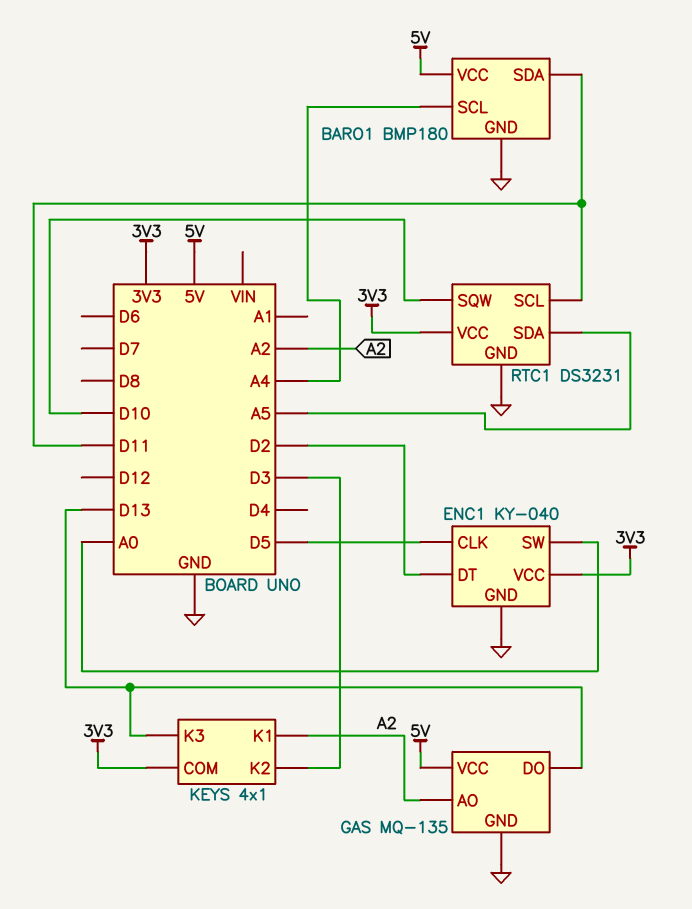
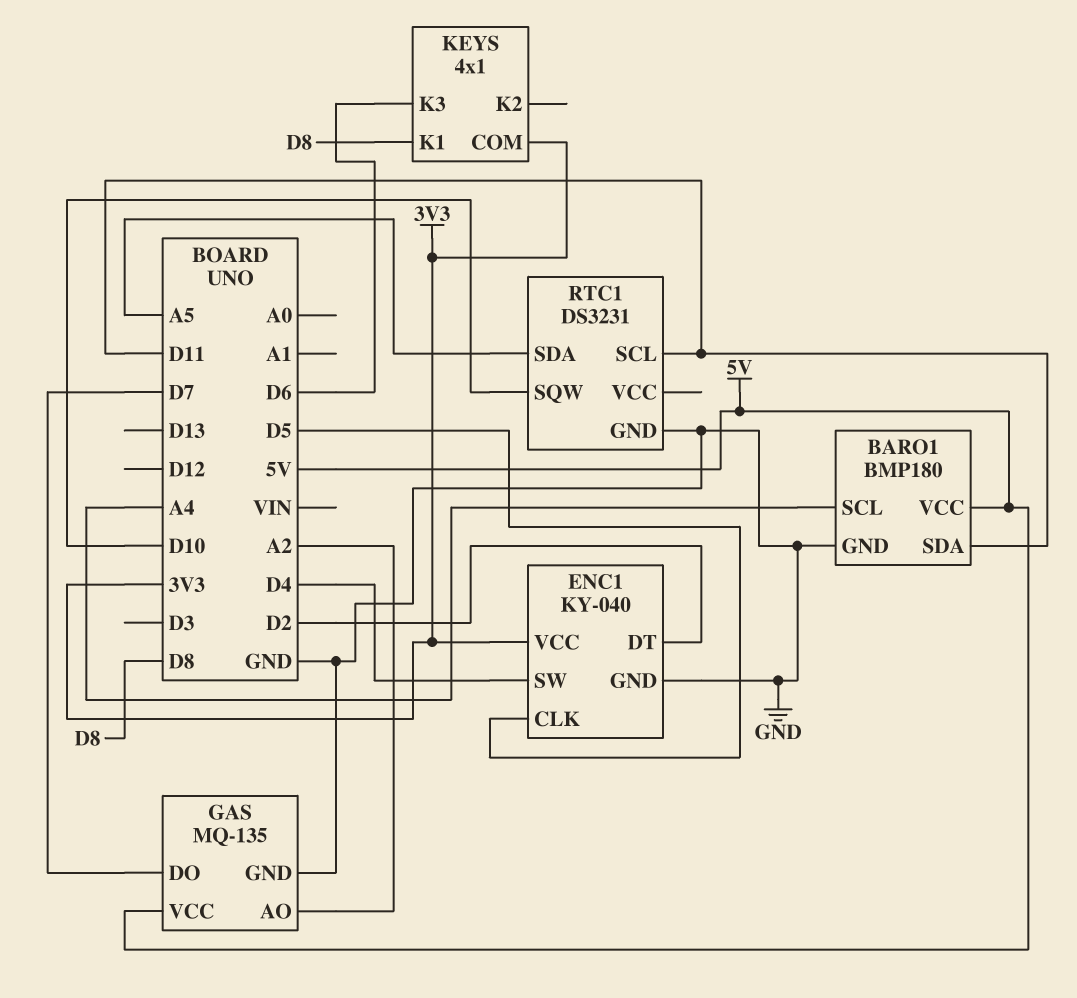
ENC1 pin SW: A0 -> D4
GAS pin DO: D13 -> D7
KEYS pin K1: A2 -> D8
KEYS pin K2: D3 -> none
KEYS pin K3: D13 -> D6
RTC1 pin VCC: 3V3 -> none

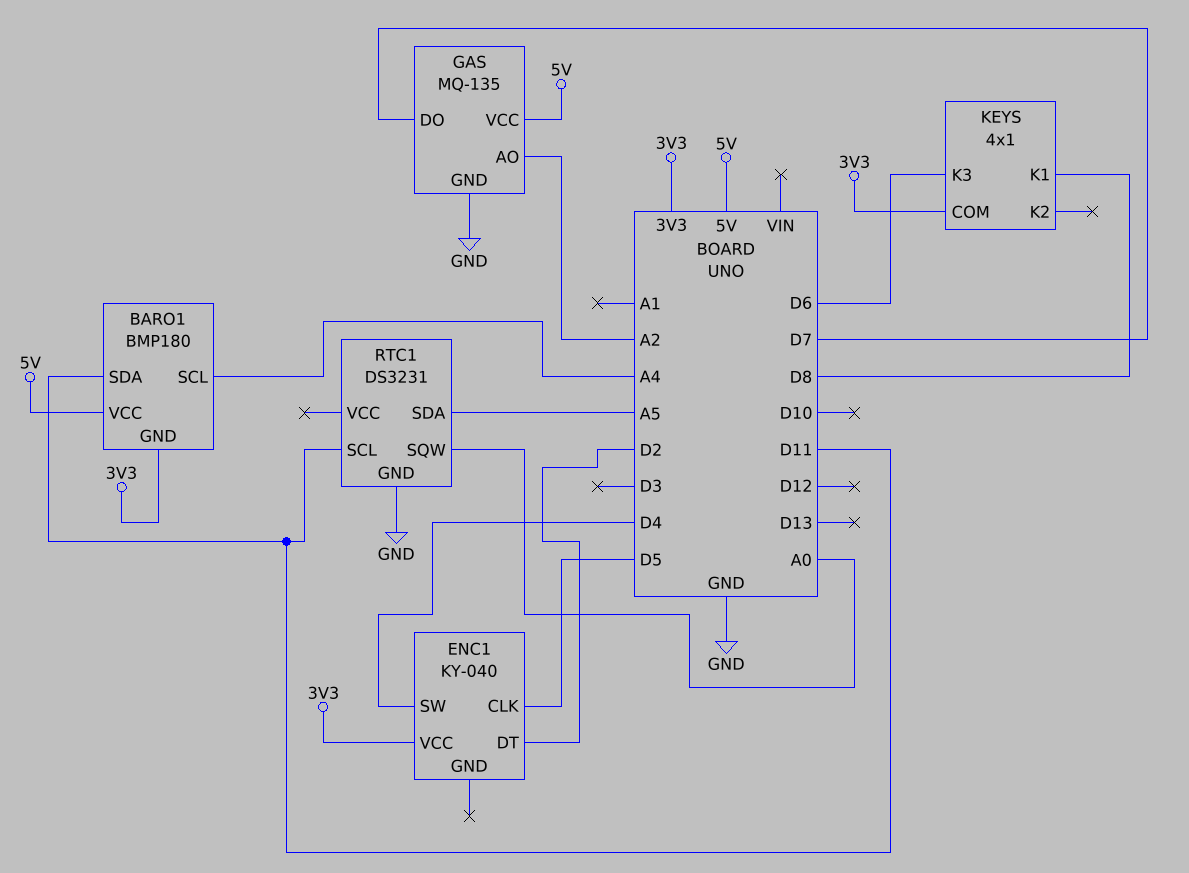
BARO1 pin GND: GND -> 3V3
ENC1 pin GND: GND -> none
RTC1 pin SQW: D10 -> A0

